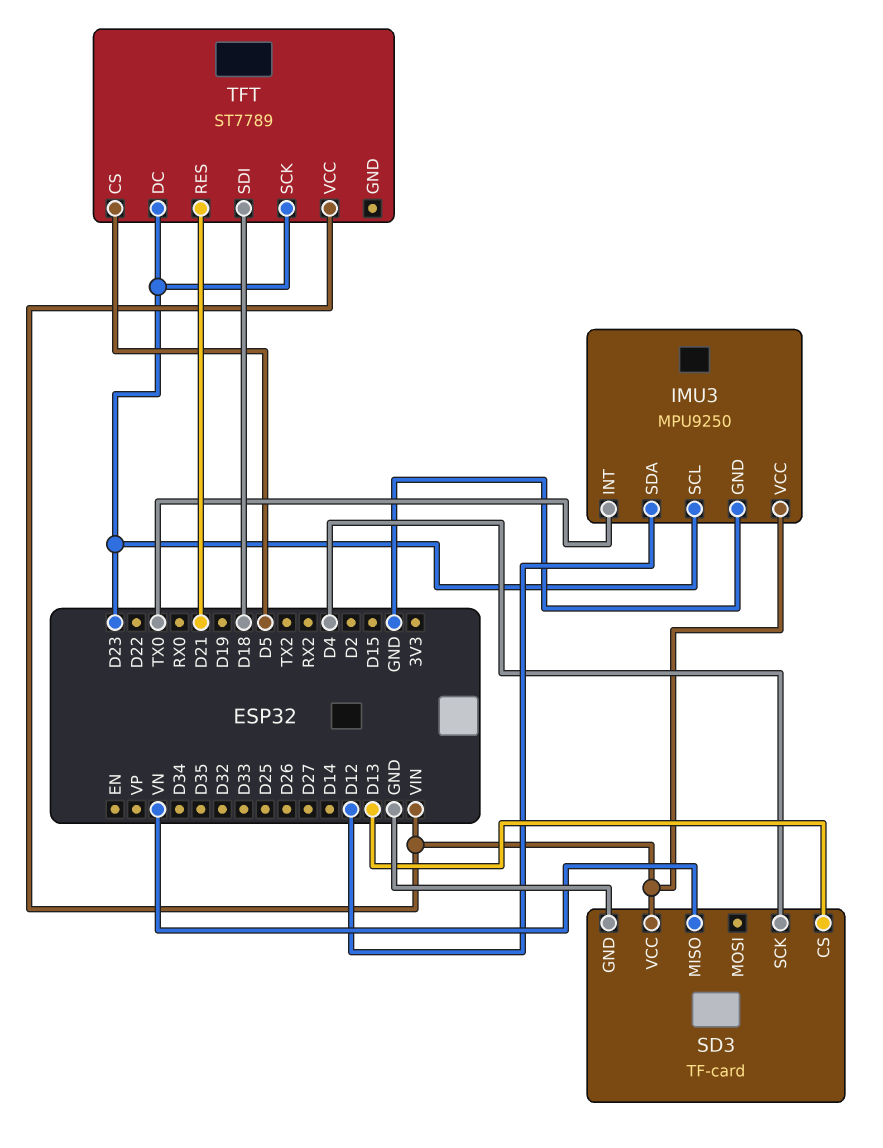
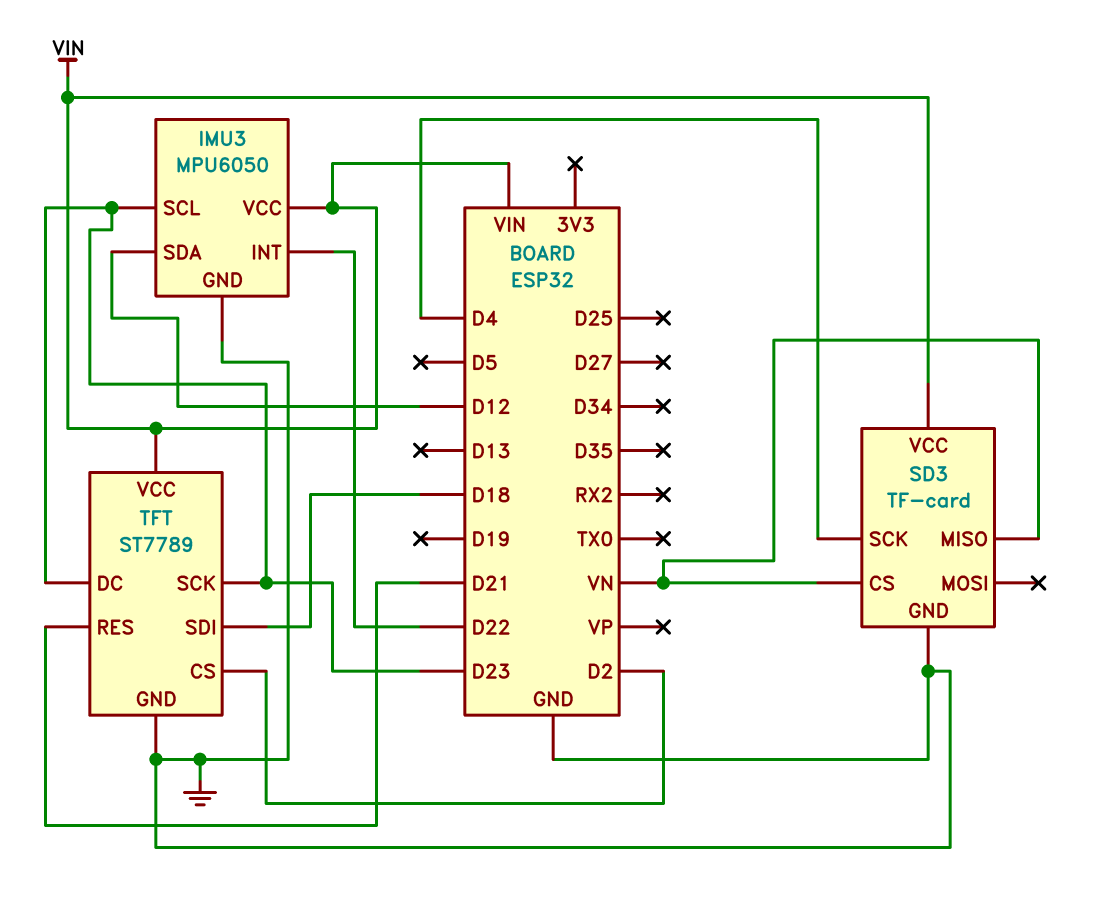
IMU3: MPU9250 -> MPU6050
IMU3 pin INT: TX0 -> D22
SD3 pin CS: D13 -> VN
TFT pin CS: D5 -> D2
TFT pin GND: none -> GND

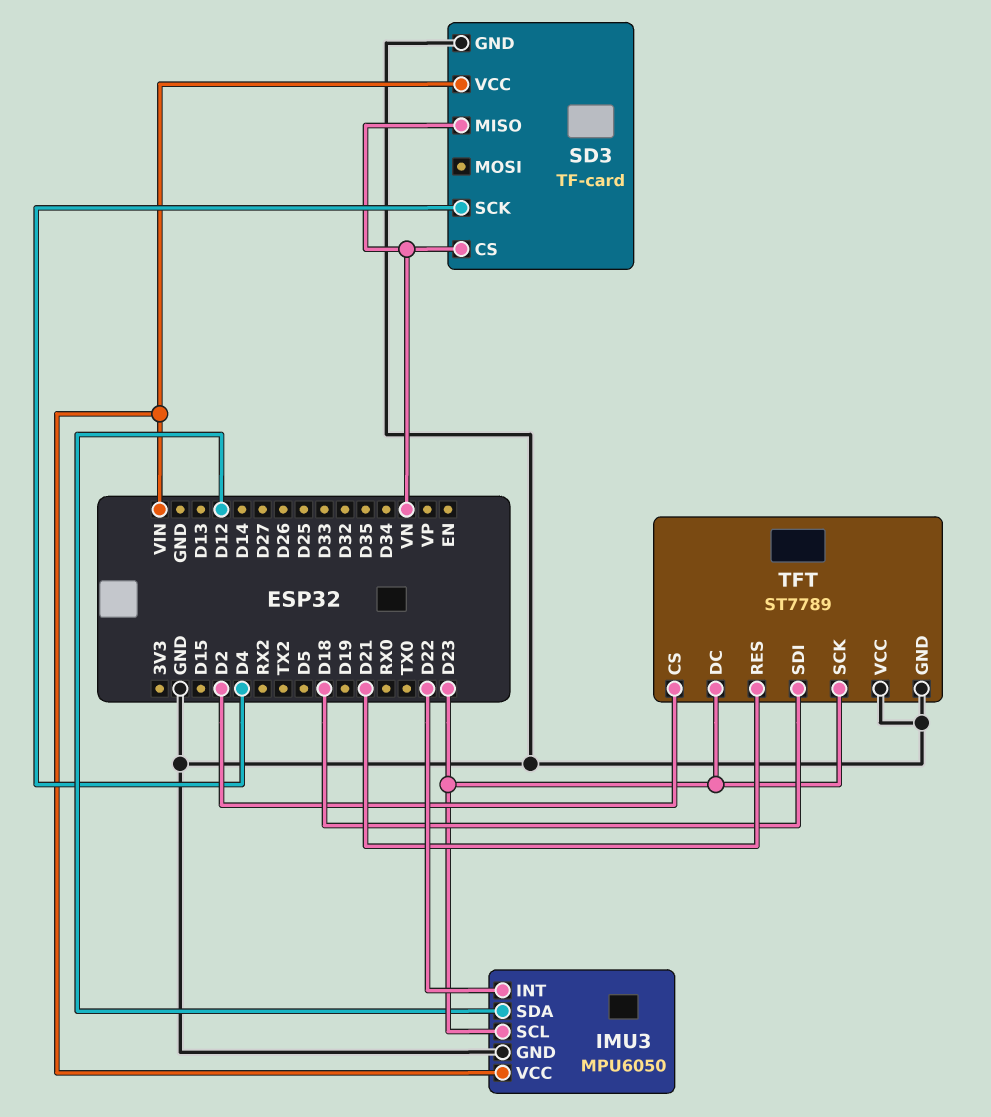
TFT pin VCC: VIN -> GND

